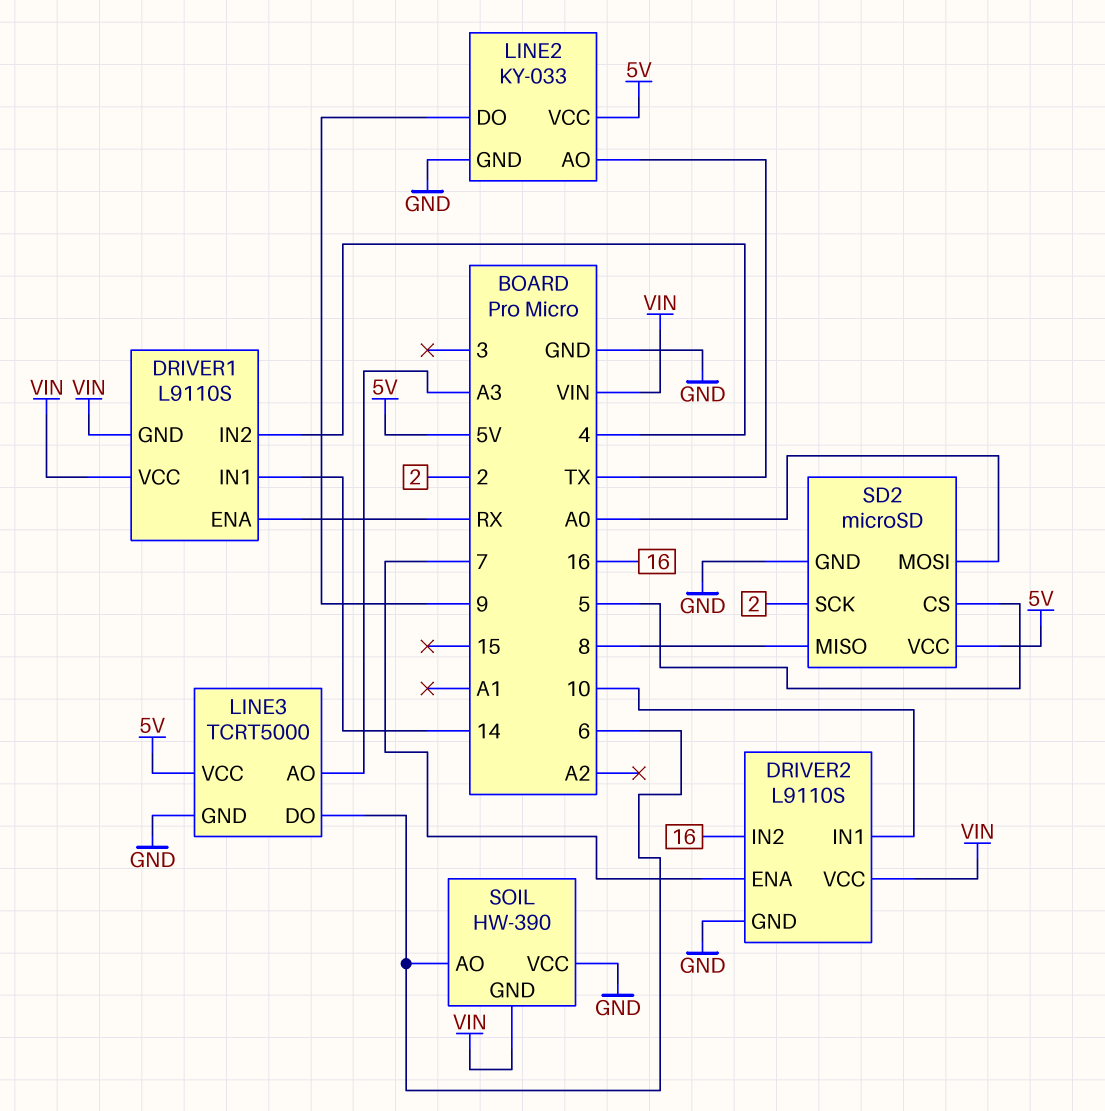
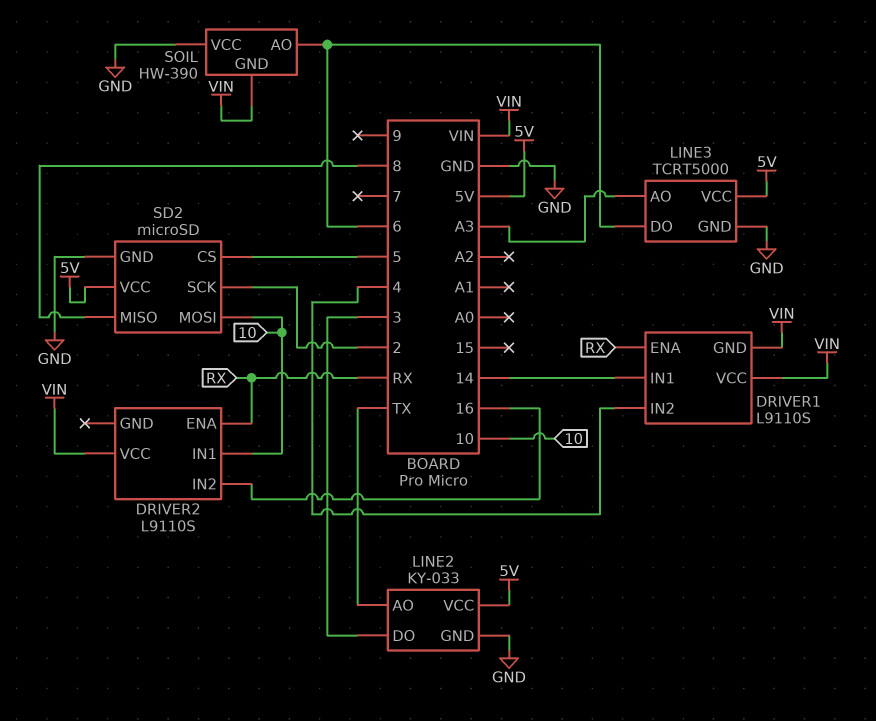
DRIVER2 pin ENA: 7 -> RX
DRIVER2 pin GND: GND -> none
LINE2 pin DO: 9 -> 3
SD2 pin MOSI: A0 -> 10

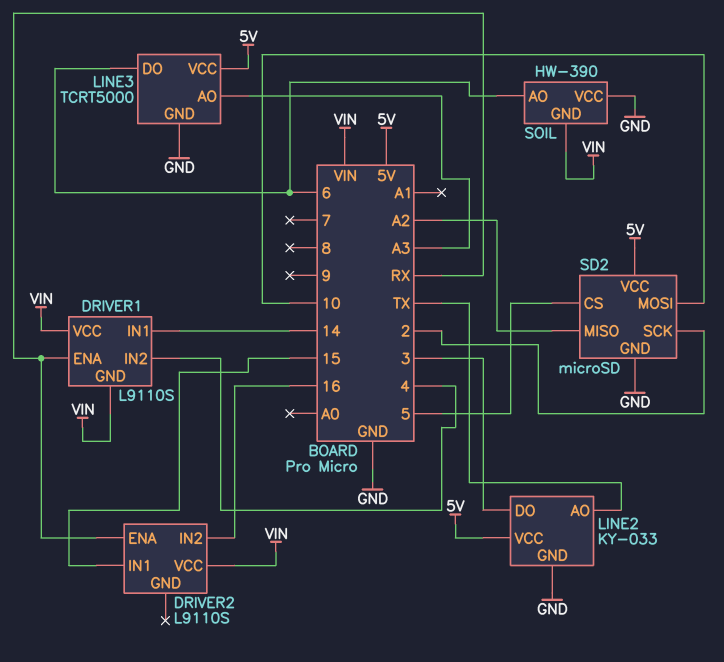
DRIVER2 pin IN1: 10 -> 15
SD2 pin MISO: 8 -> A2

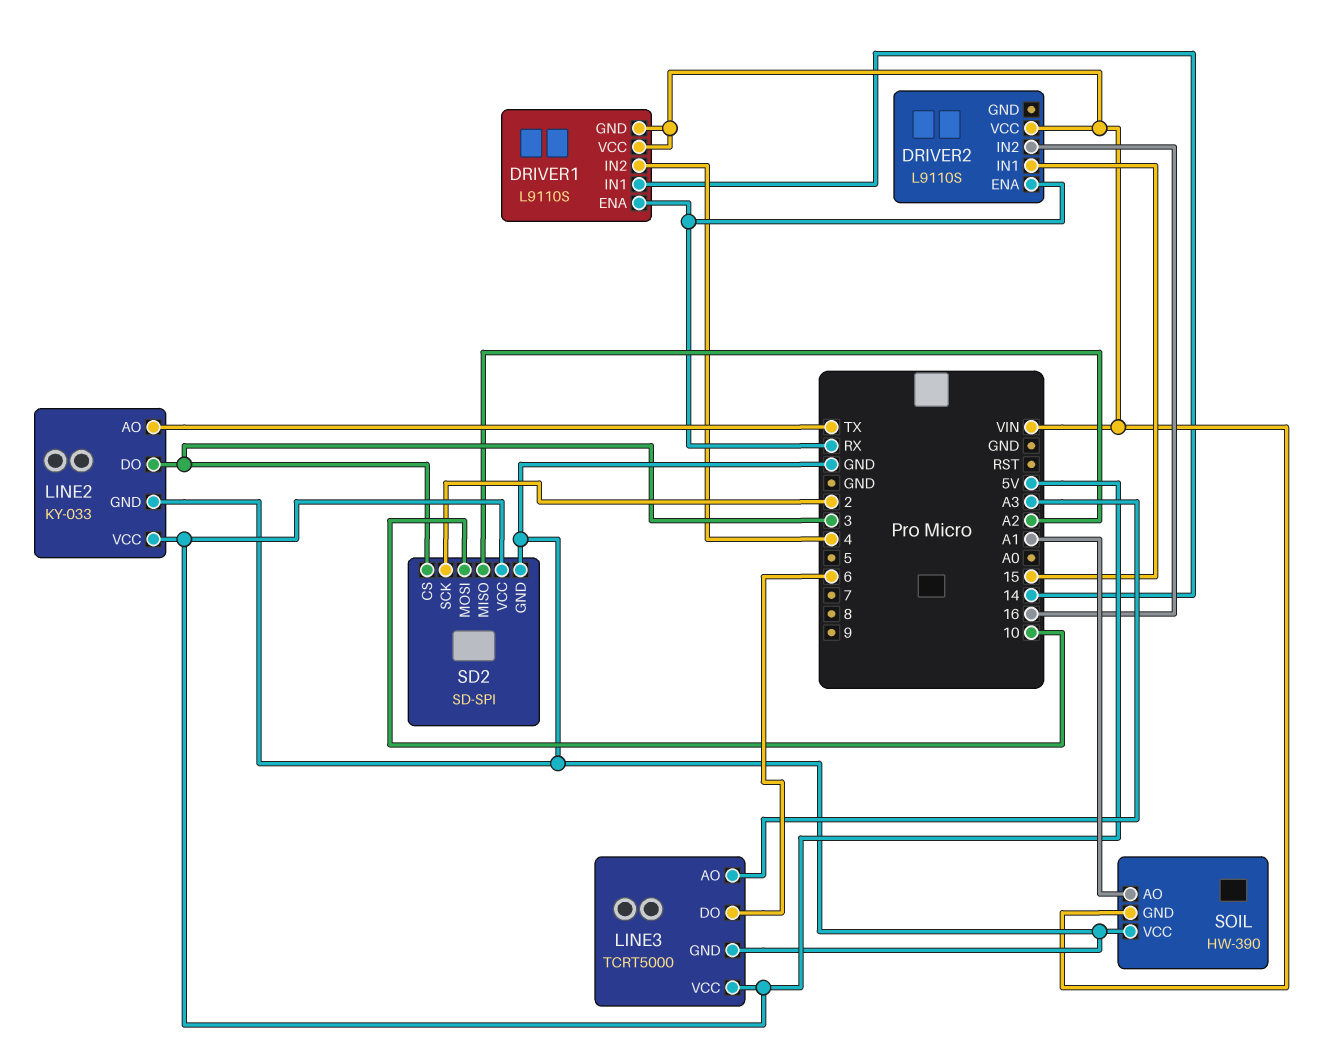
SD2: microSD -> SD-SPI
SD2 pin CS: 5 -> 3
SOIL pin AO: 6 -> A1

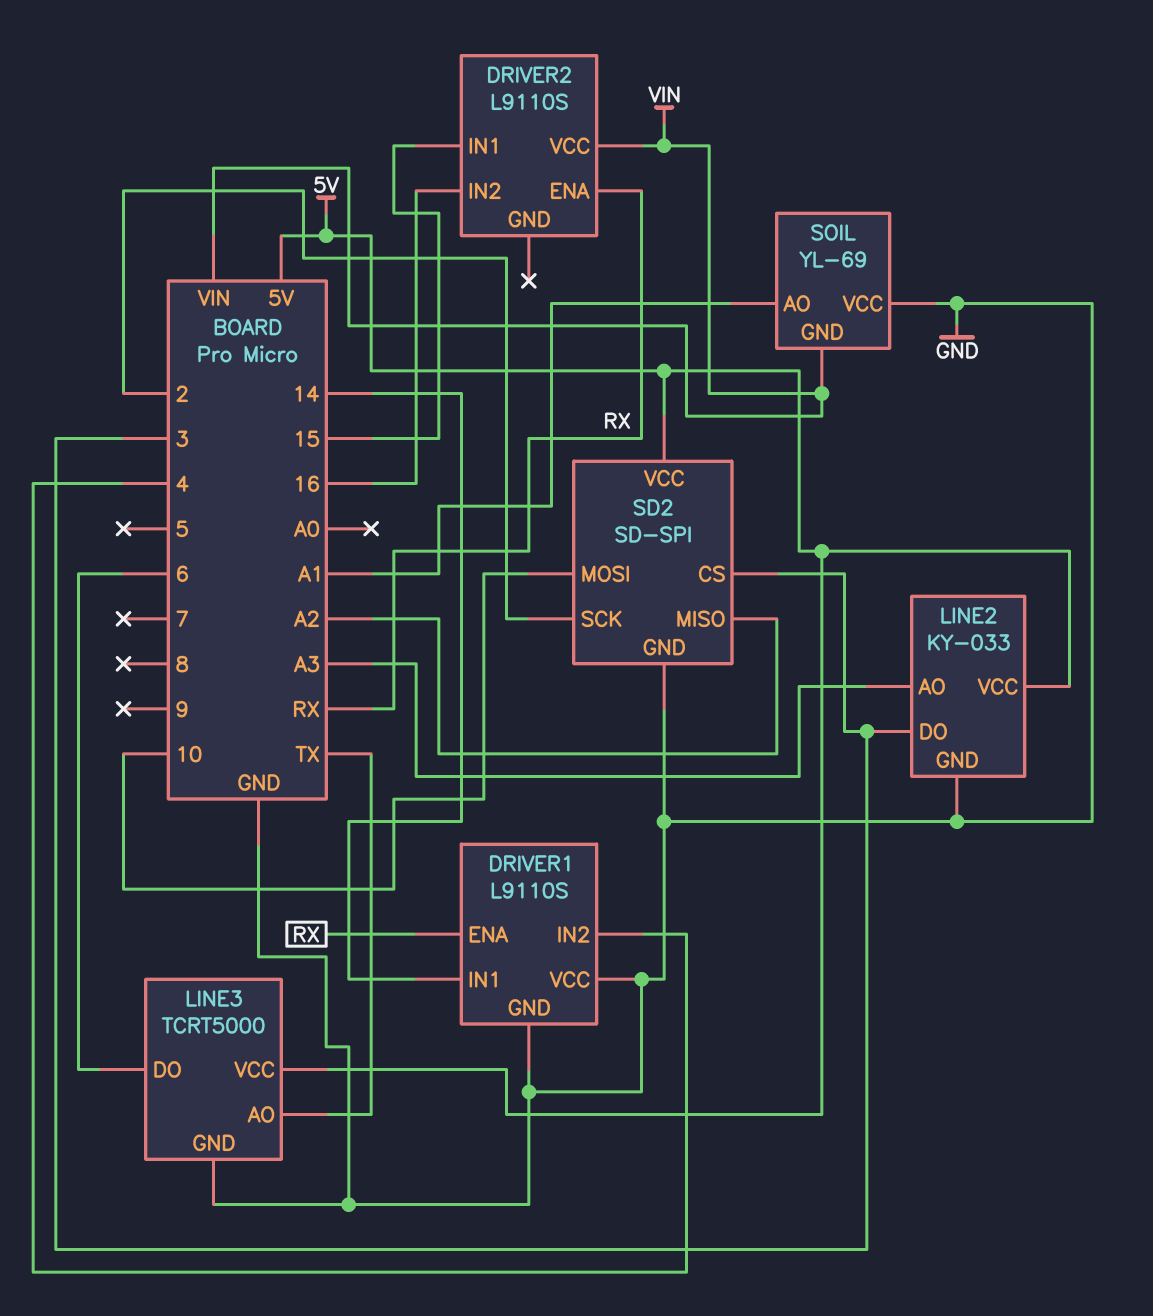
DRIVER1 pin GND: VIN -> GND
DRIVER1 pin VCC: VIN -> GND
LINE2 pin AO: TX -> A3
LINE3 pin AO: A3 -> TX
SOIL: HW-390 -> YL-69

